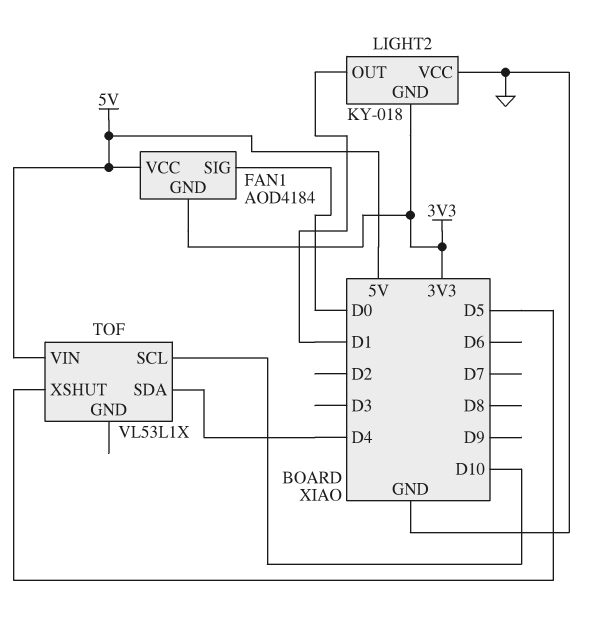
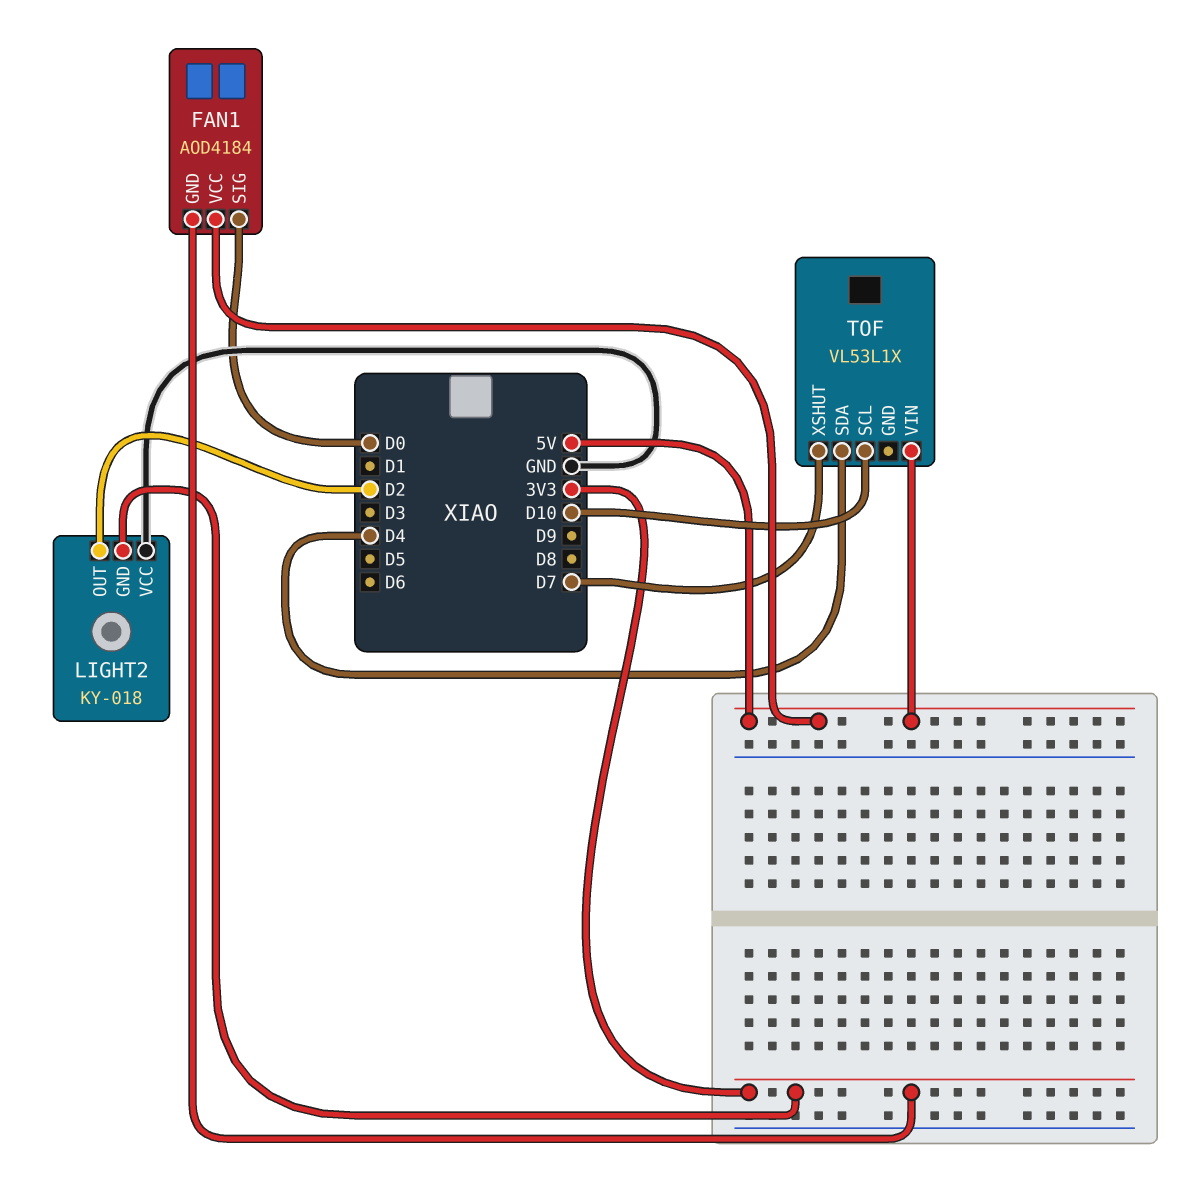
LIGHT2 pin OUT: D1 -> D2
TOF pin XSHUT: D5 -> D7

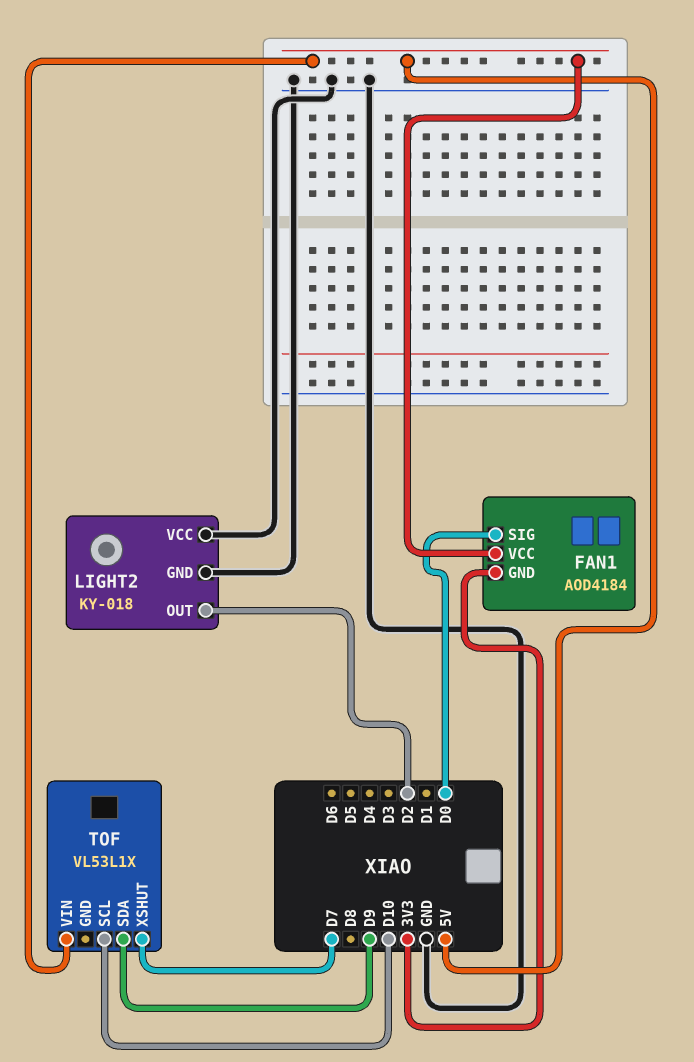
LIGHT2 pin GND: 3V3 -> GND
TOF pin SDA: D4 -> D9

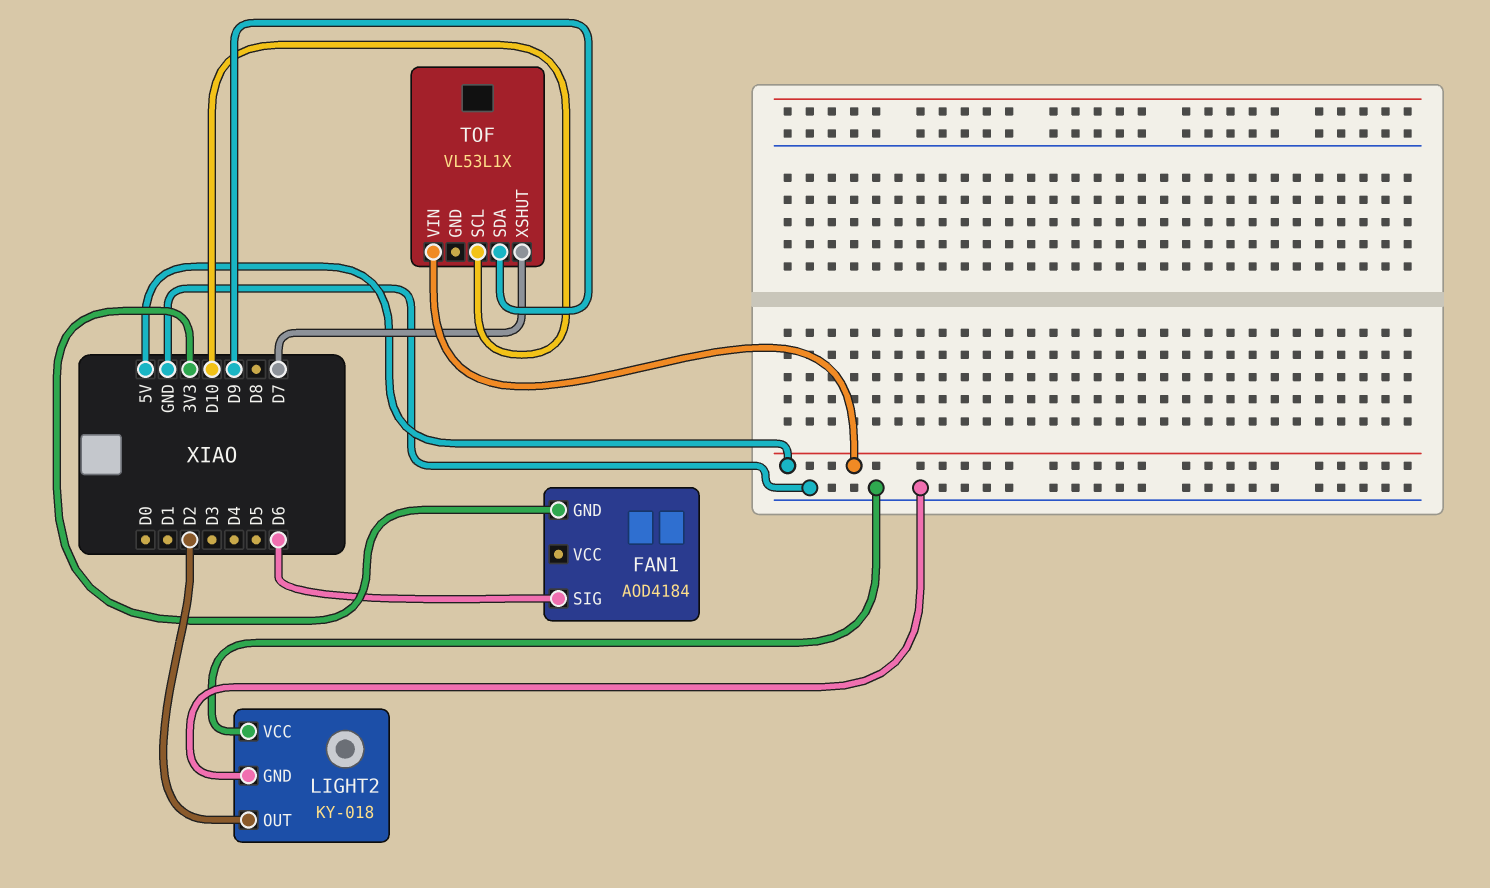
FAN1 pin SIG: D0 -> D6
FAN1 pin VCC: 5V -> none

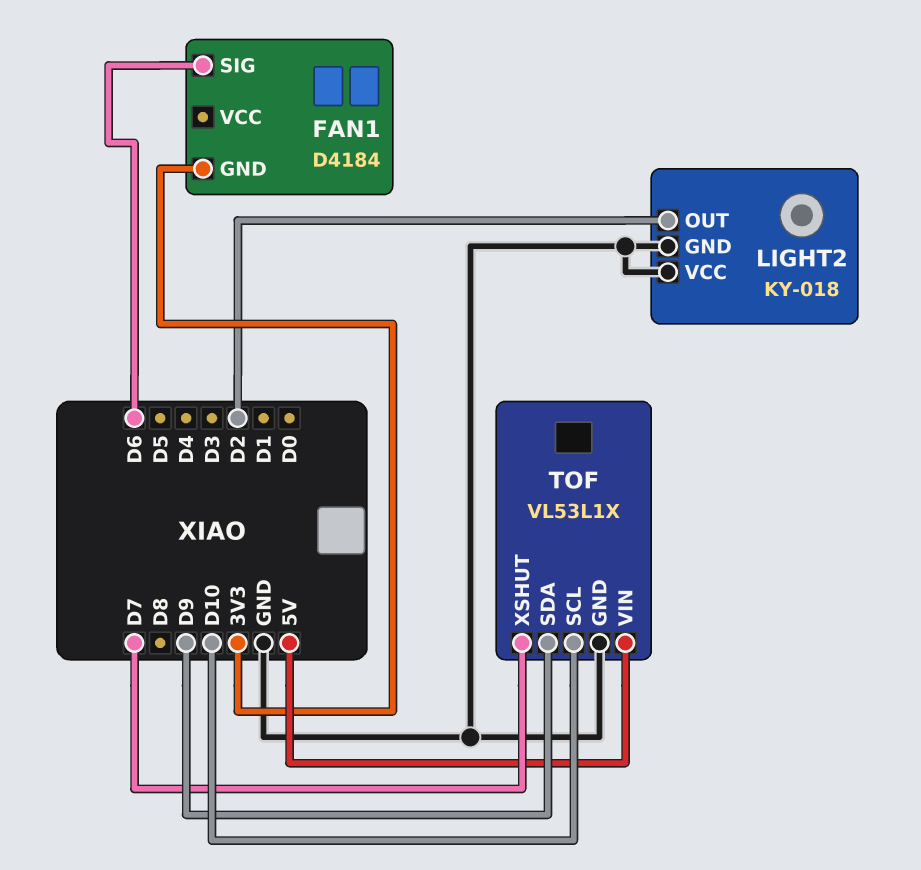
FAN1: AOD4184 -> D4184
TOF pin GND: none -> GND

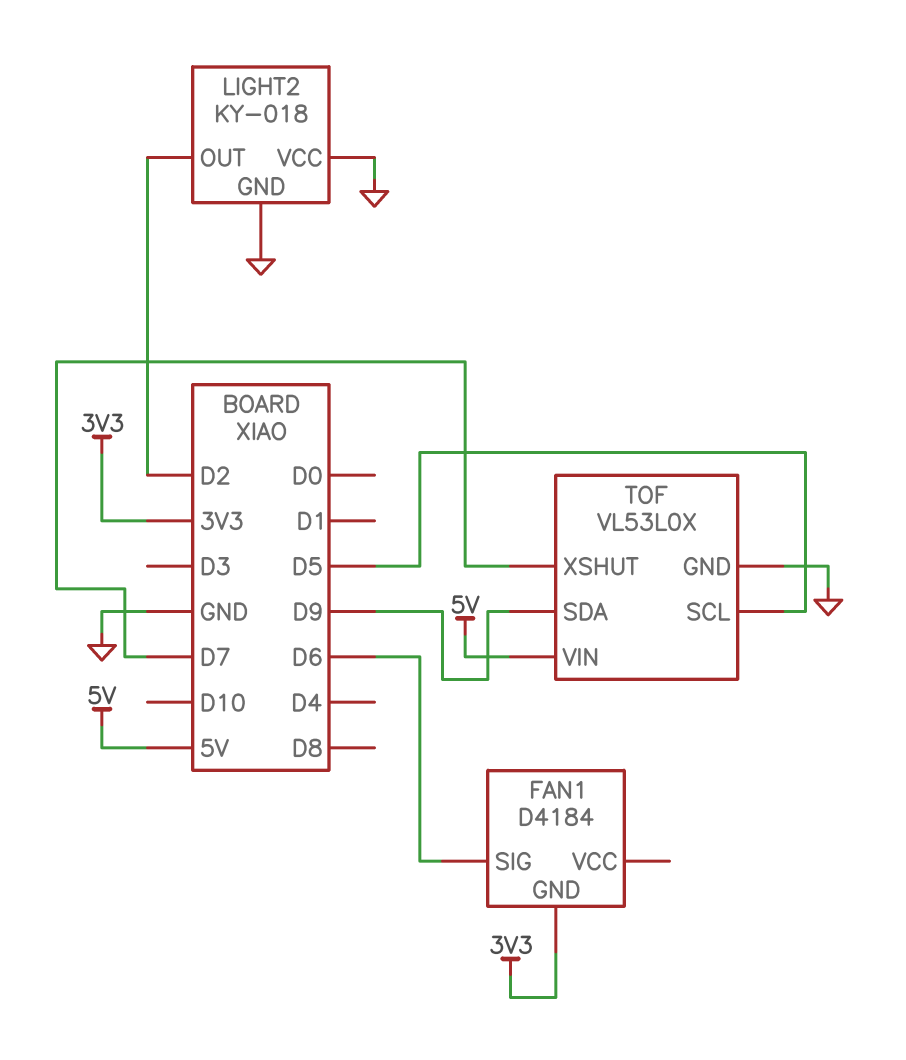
TOF: VL53L1X -> VL53L0X
TOF pin SCL: D10 -> D5

